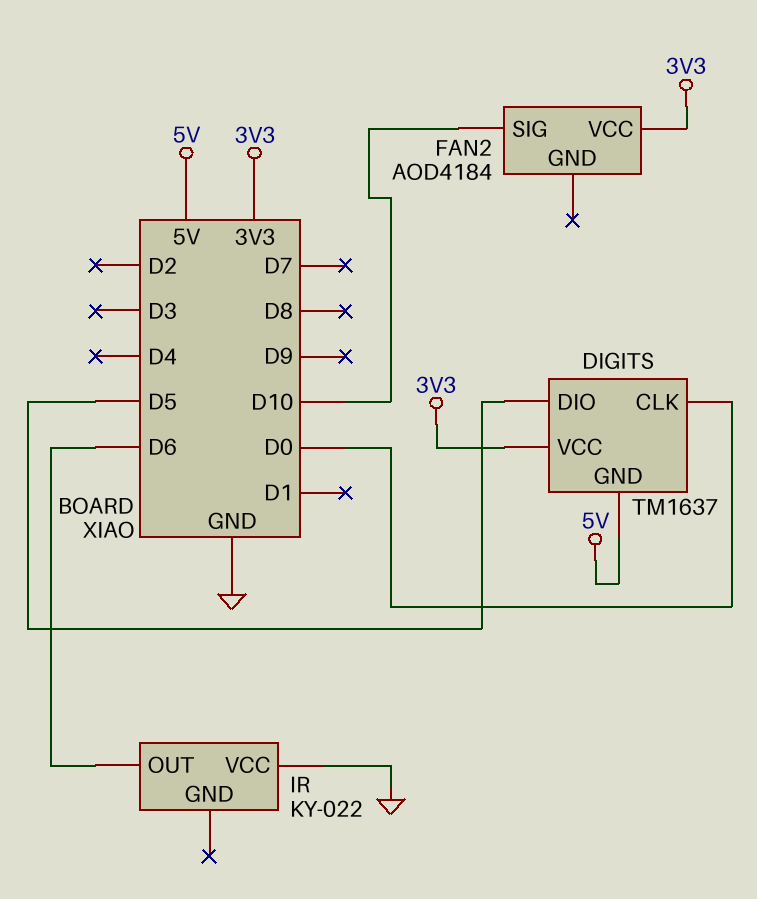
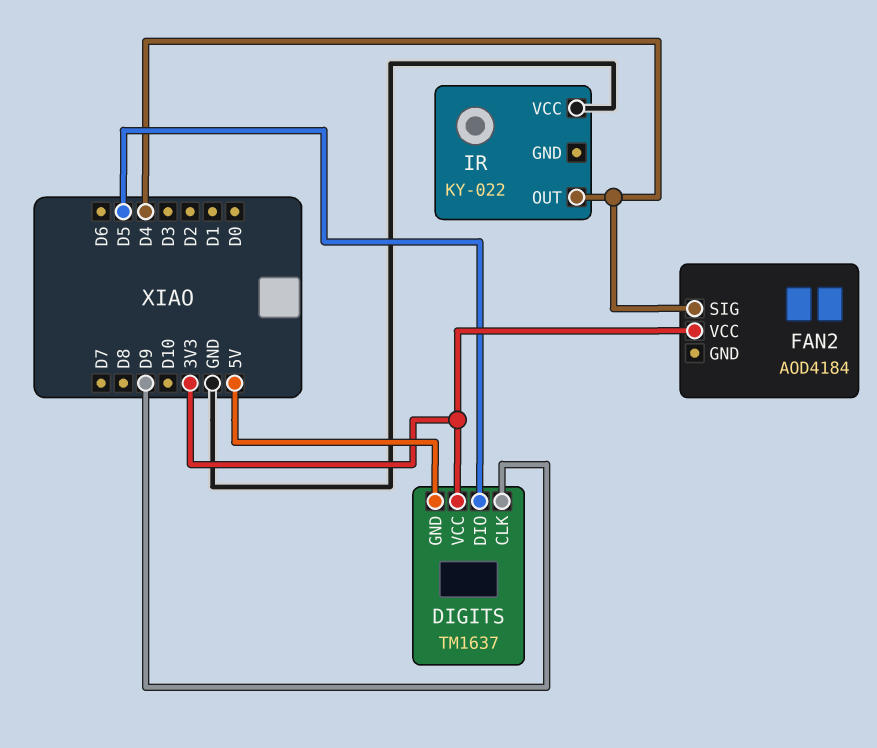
DIGITS pin CLK: D0 -> D9
FAN2 pin SIG: D10 -> D4
IR pin OUT: D6 -> D4

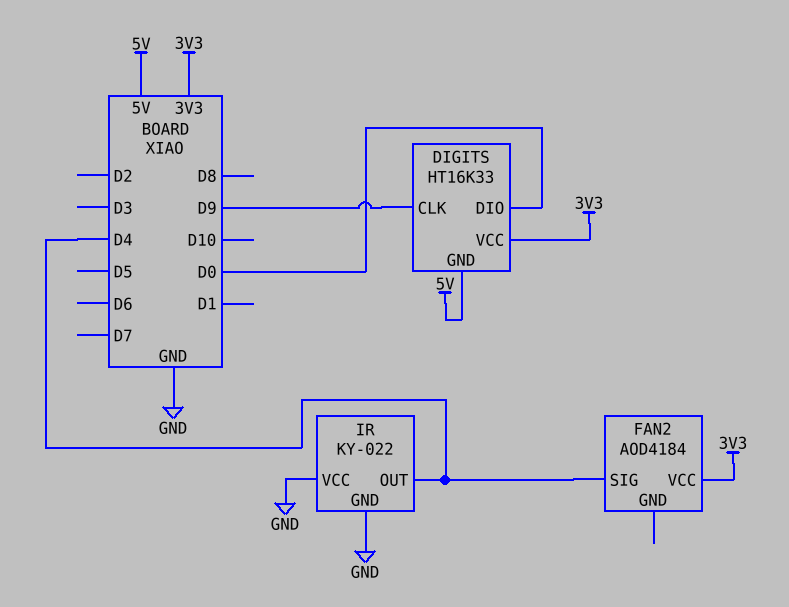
DIGITS: TM1637 -> HT16K33
DIGITS pin DIO: D5 -> D0
IR pin GND: none -> GND

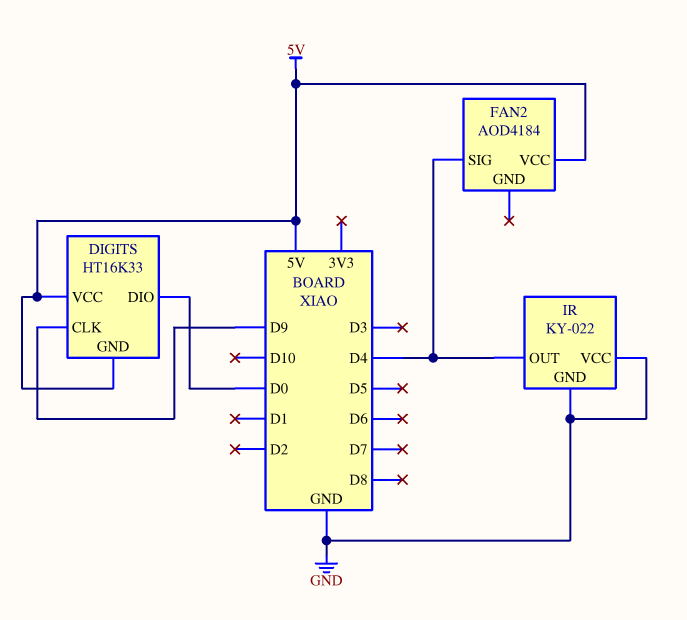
DIGITS pin VCC: 3V3 -> 5V
FAN2 pin VCC: 3V3 -> 5V

